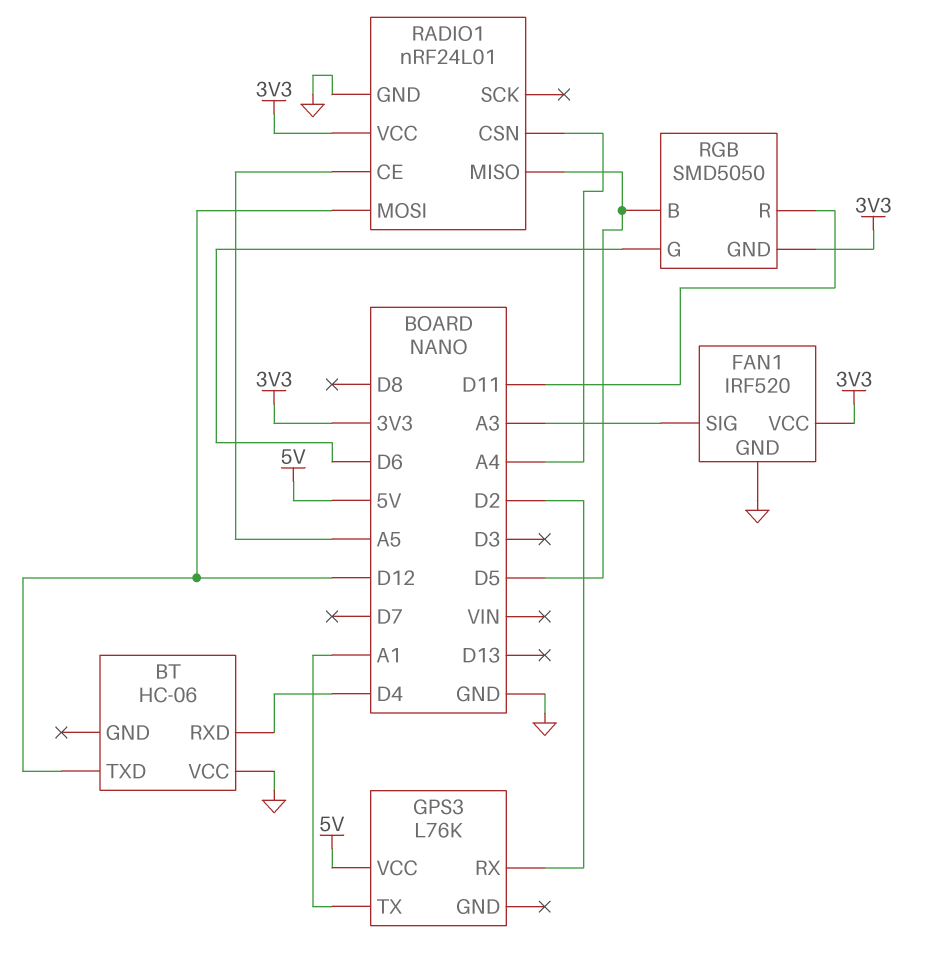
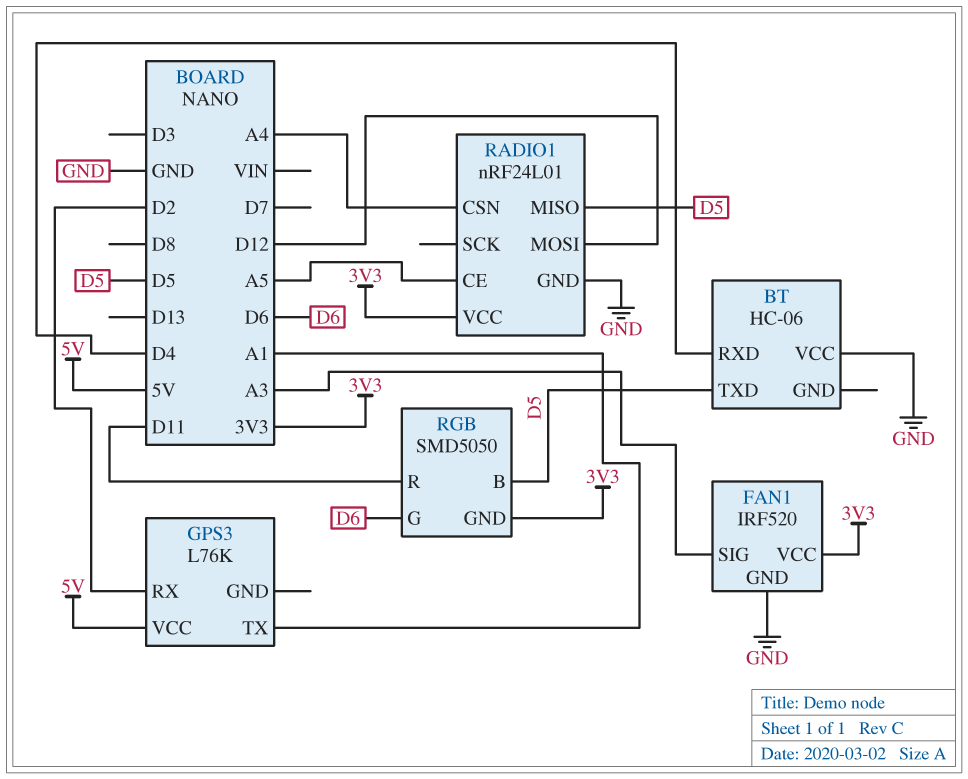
BT pin TXD: D12 -> D5

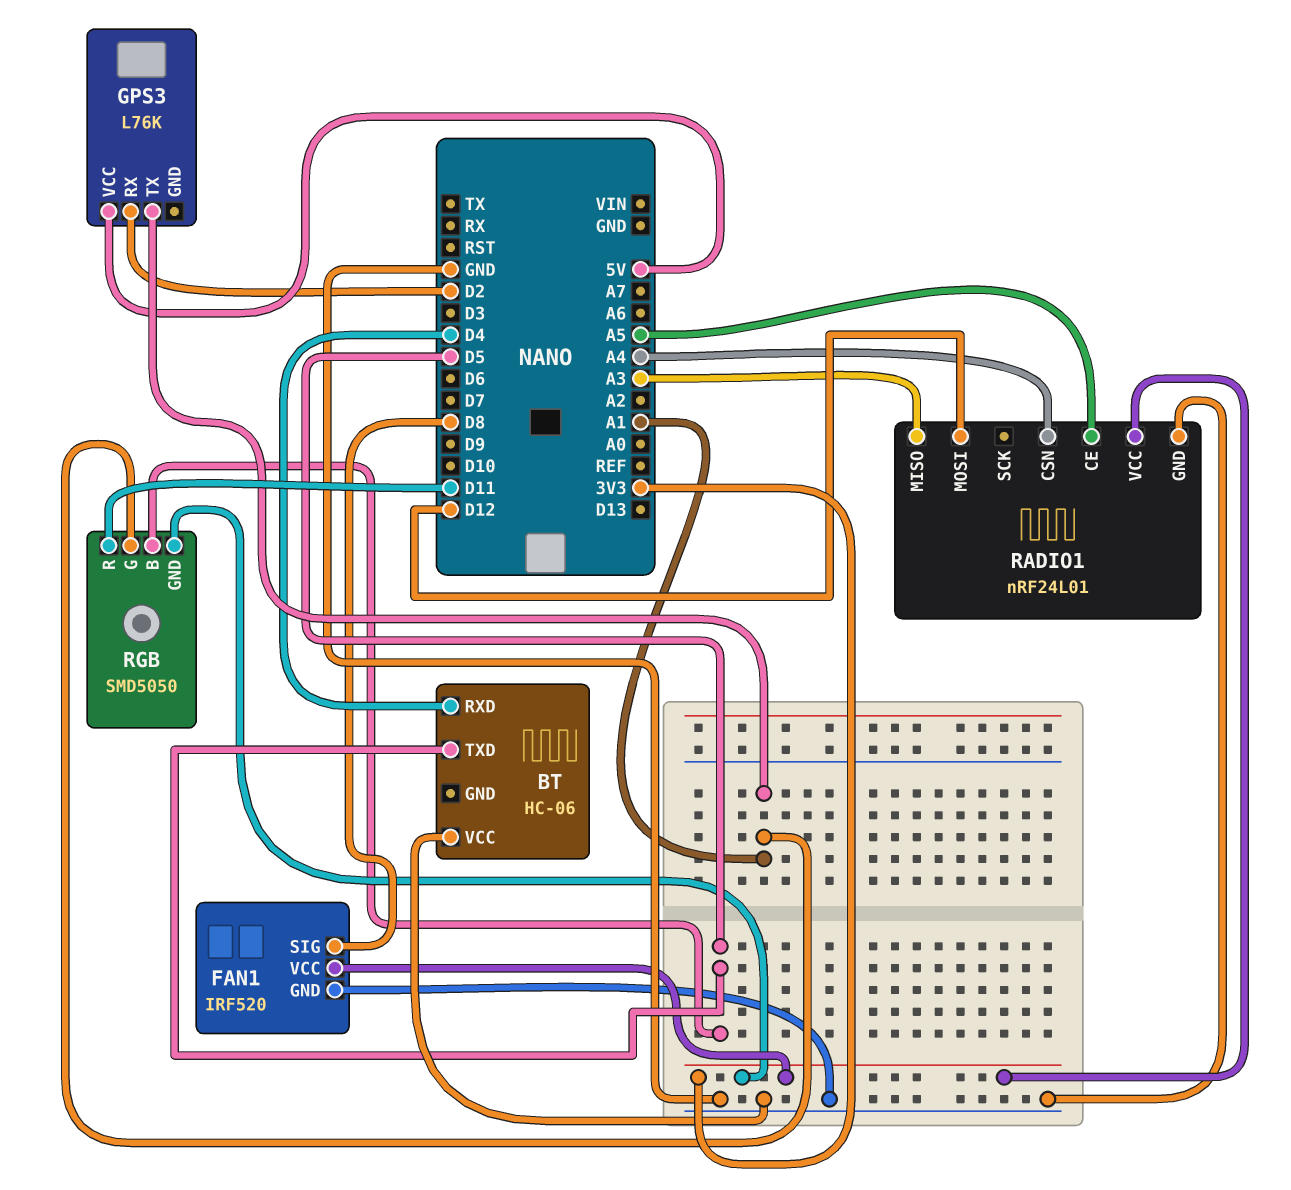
FAN1 pin SIG: A3 -> D8
RADIO1 pin MISO: D5 -> A3
RGB pin G: D6 -> A1

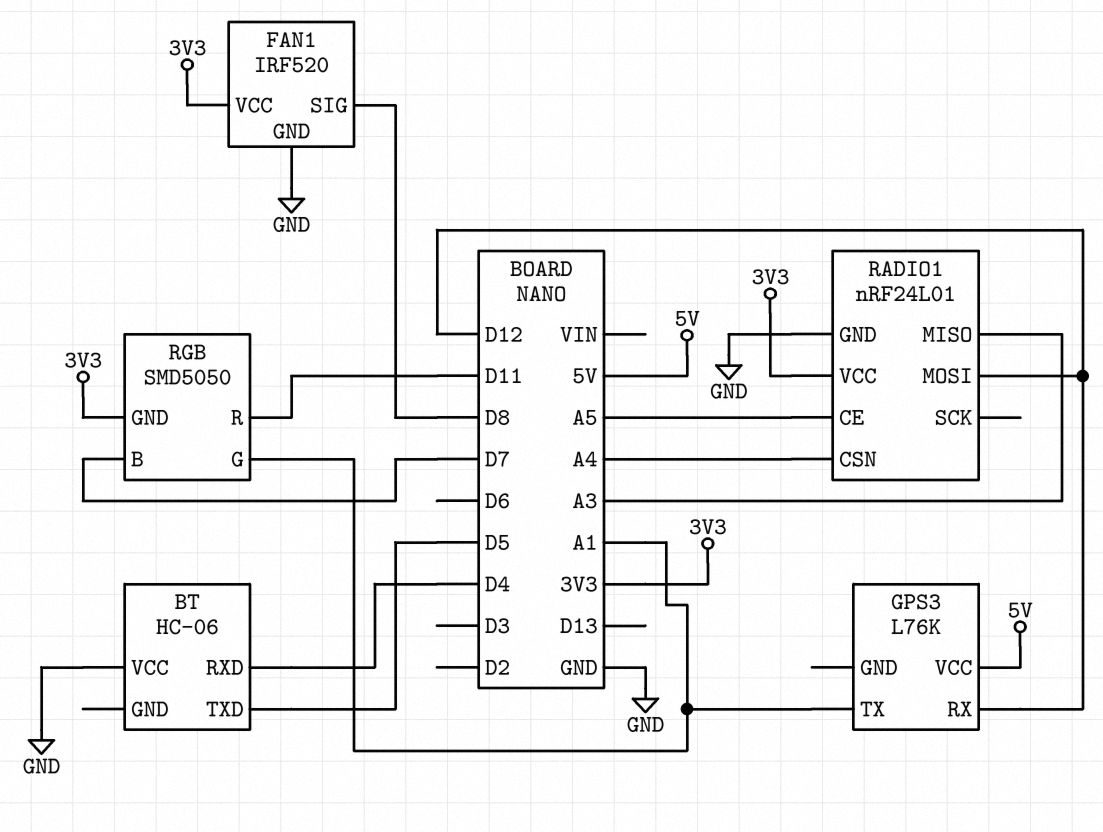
GPS3 pin RX: D2 -> D12
RGB pin B: D5 -> D7

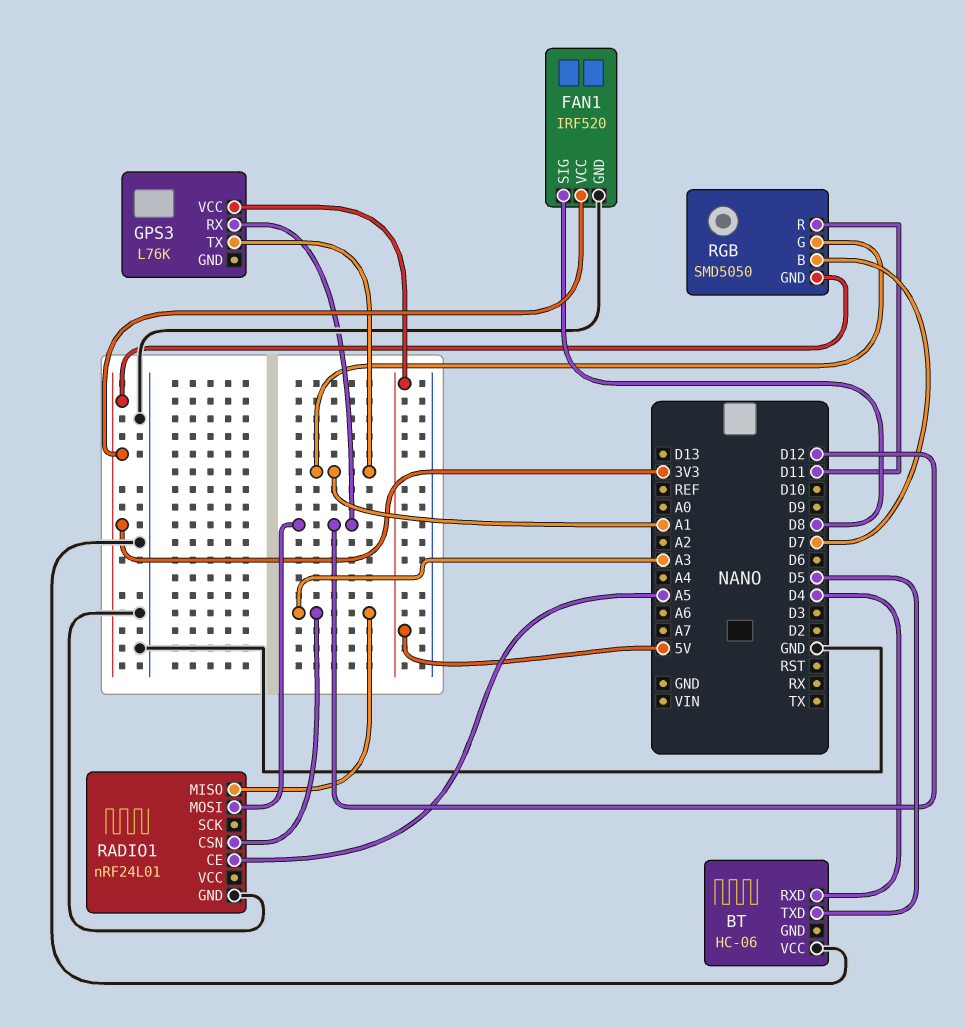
RADIO1 pin CSN: A4 -> A3
RADIO1 pin VCC: 3V3 -> none

